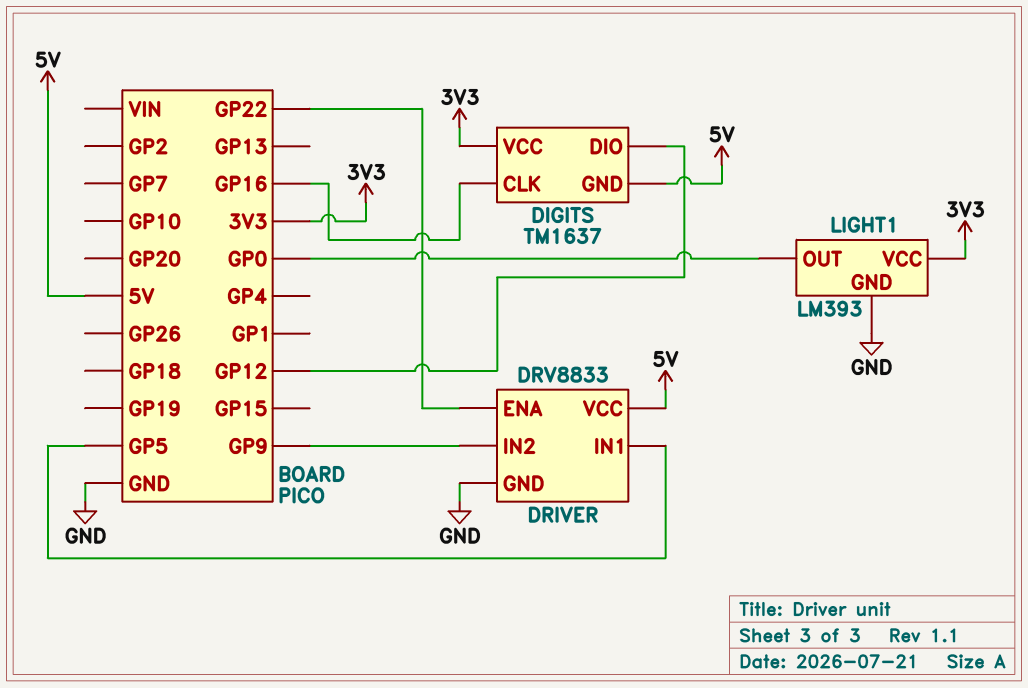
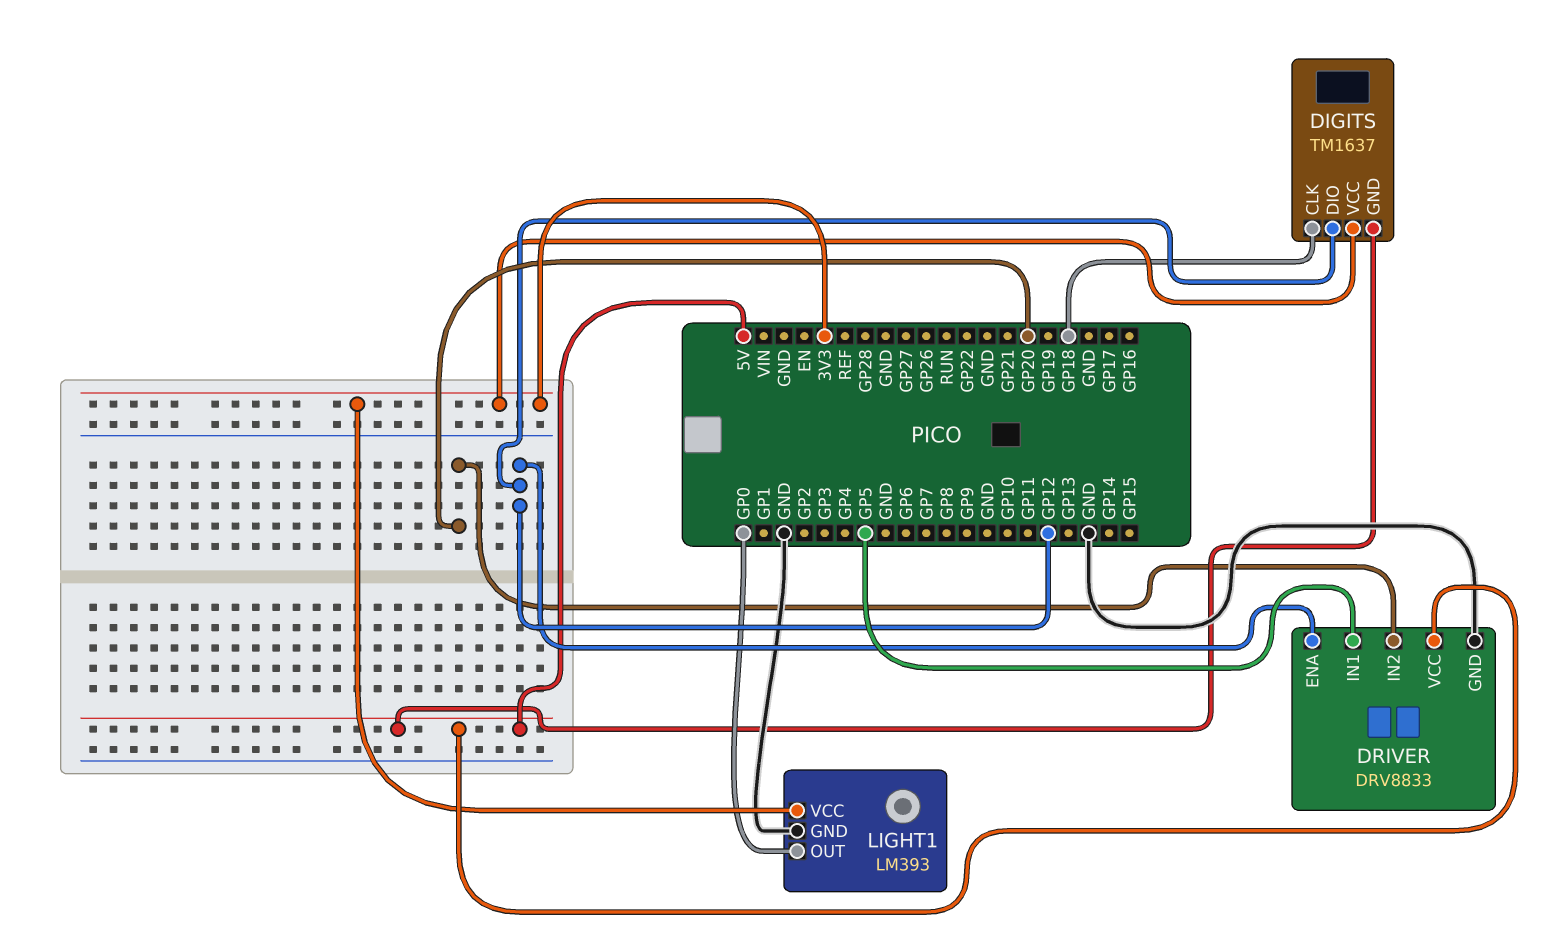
DIGITS pin CLK: GP16 -> GP18
DRIVER pin ENA: GP22 -> GP12
DRIVER pin IN2: GP9 -> GP20

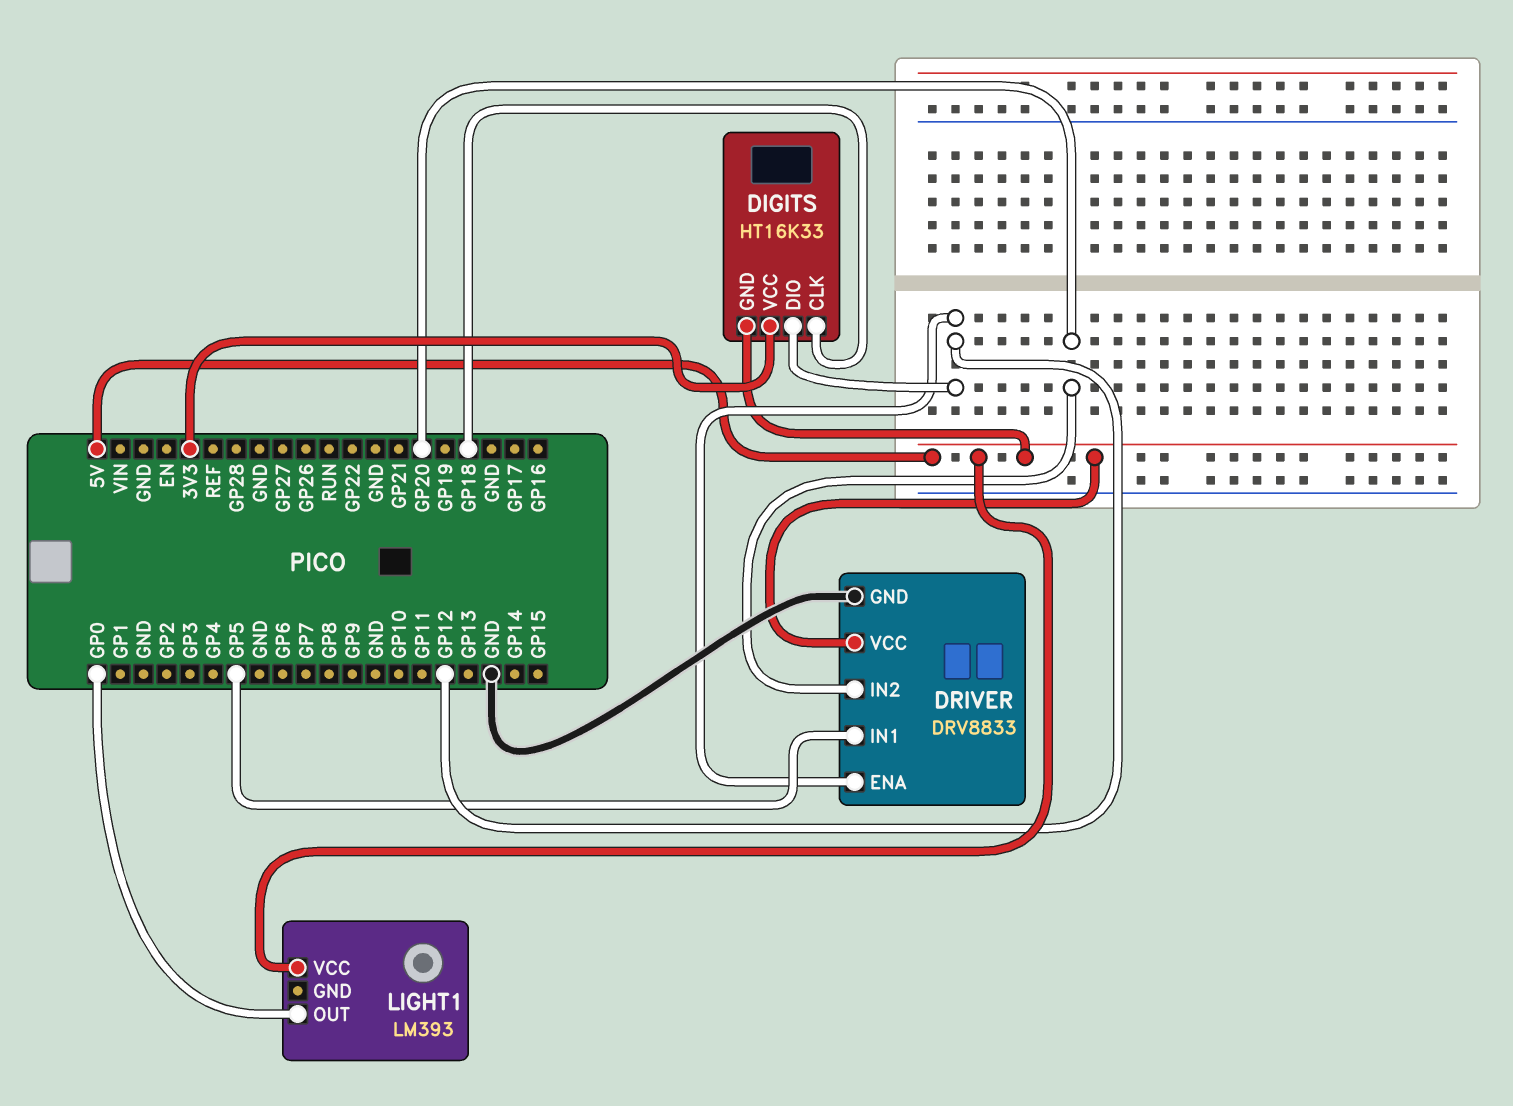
DIGITS: TM1637 -> HT16K33
LIGHT1 pin GND: GND -> none
LIGHT1 pin VCC: 3V3 -> 5V

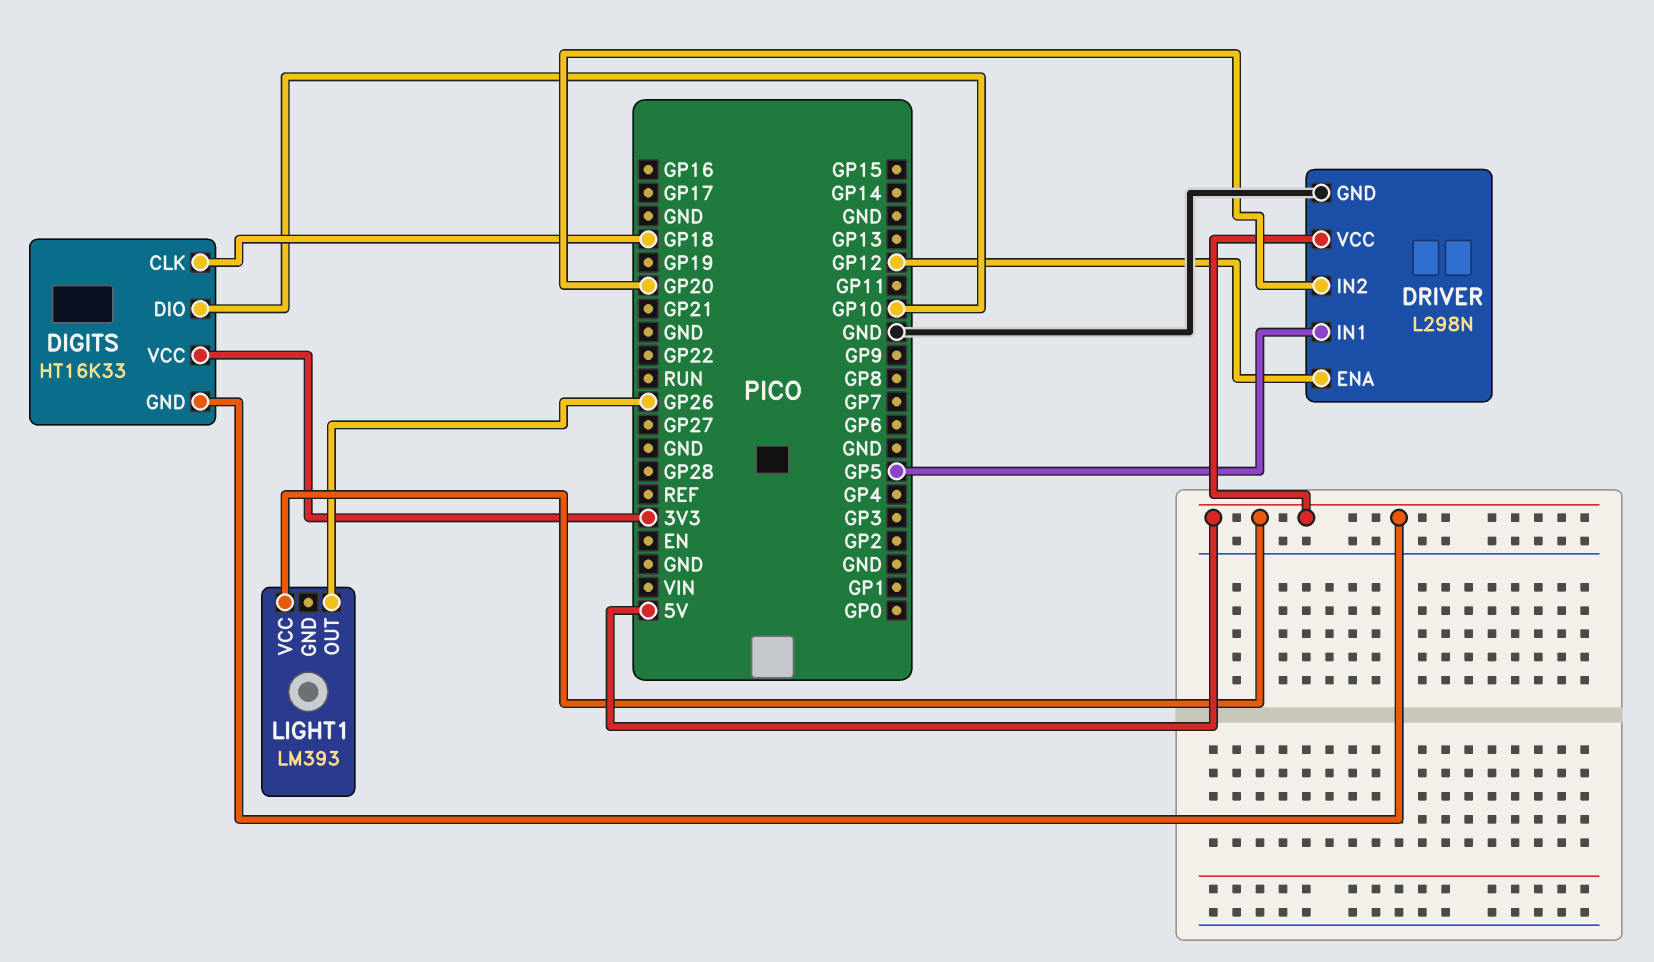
DIGITS pin DIO: GP12 -> GP10
DRIVER: DRV8833 -> L298N
LIGHT1 pin OUT: GP0 -> GP26

